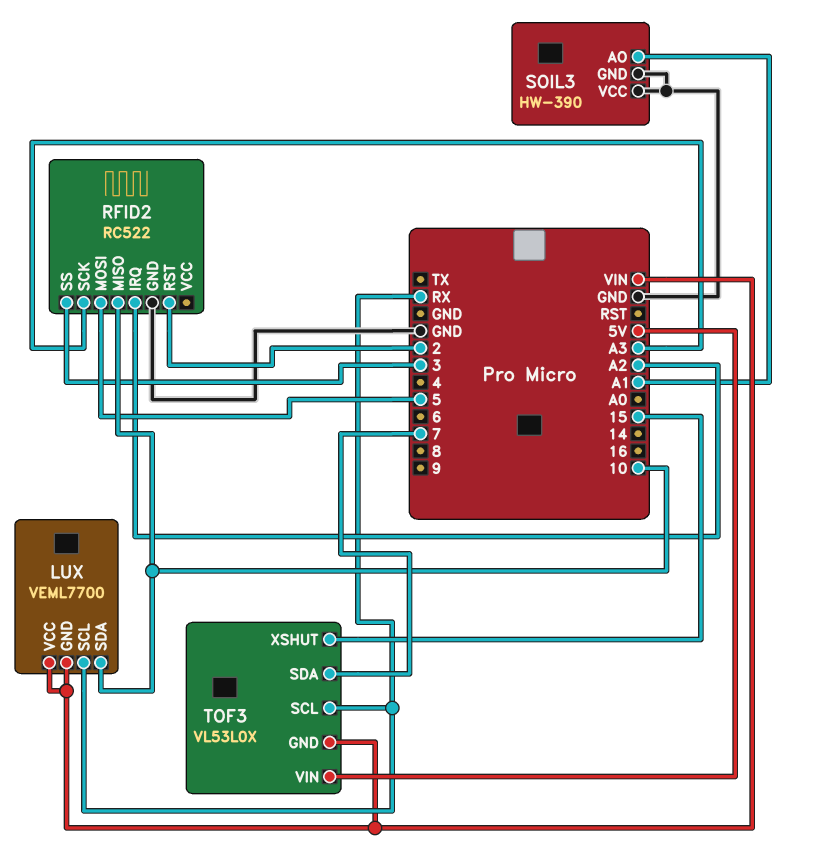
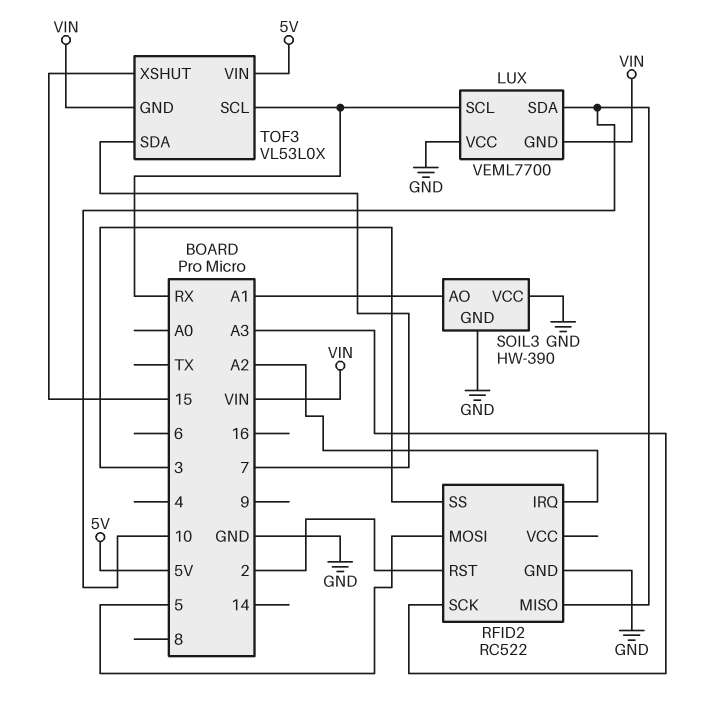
LUX pin VCC: VIN -> GND

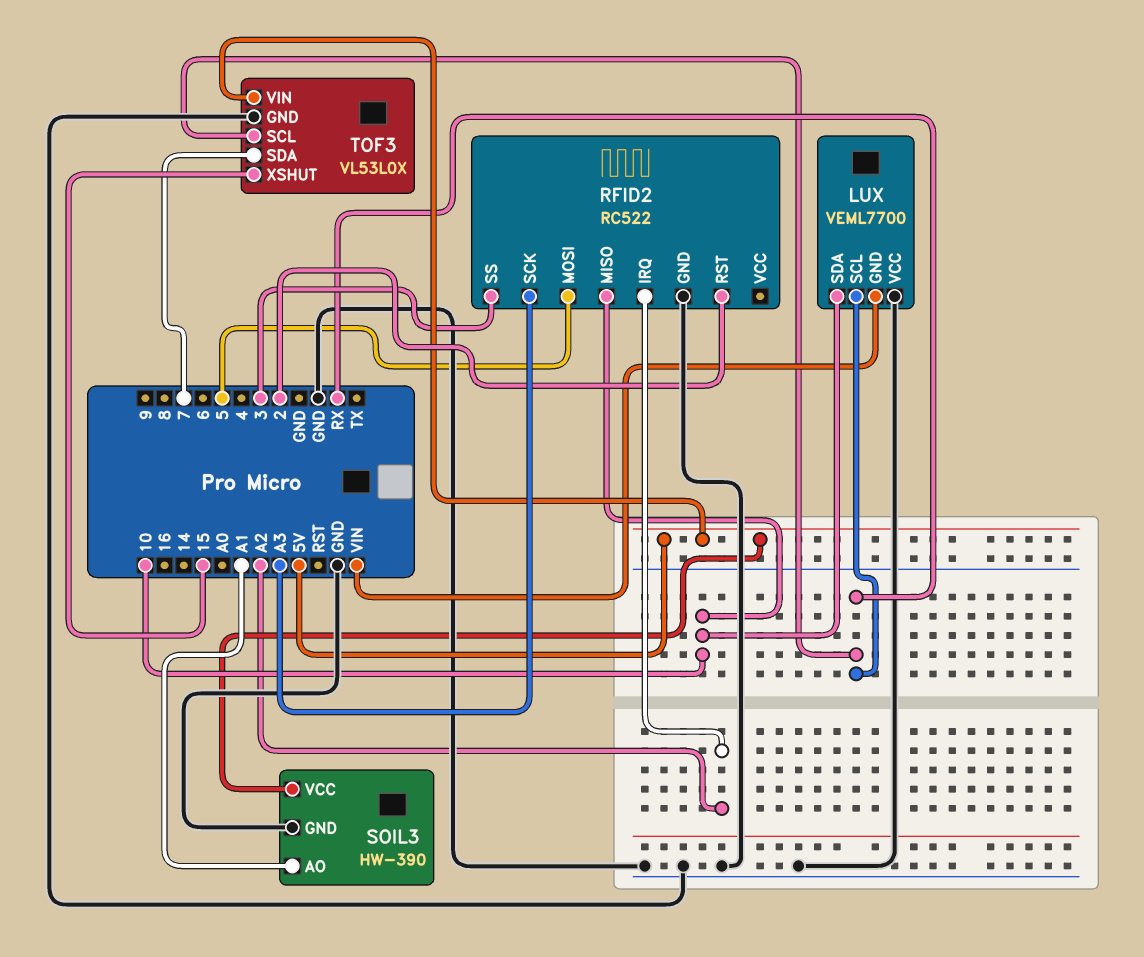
SOIL3 pin VCC: GND -> 5V
TOF3 pin GND: VIN -> GND

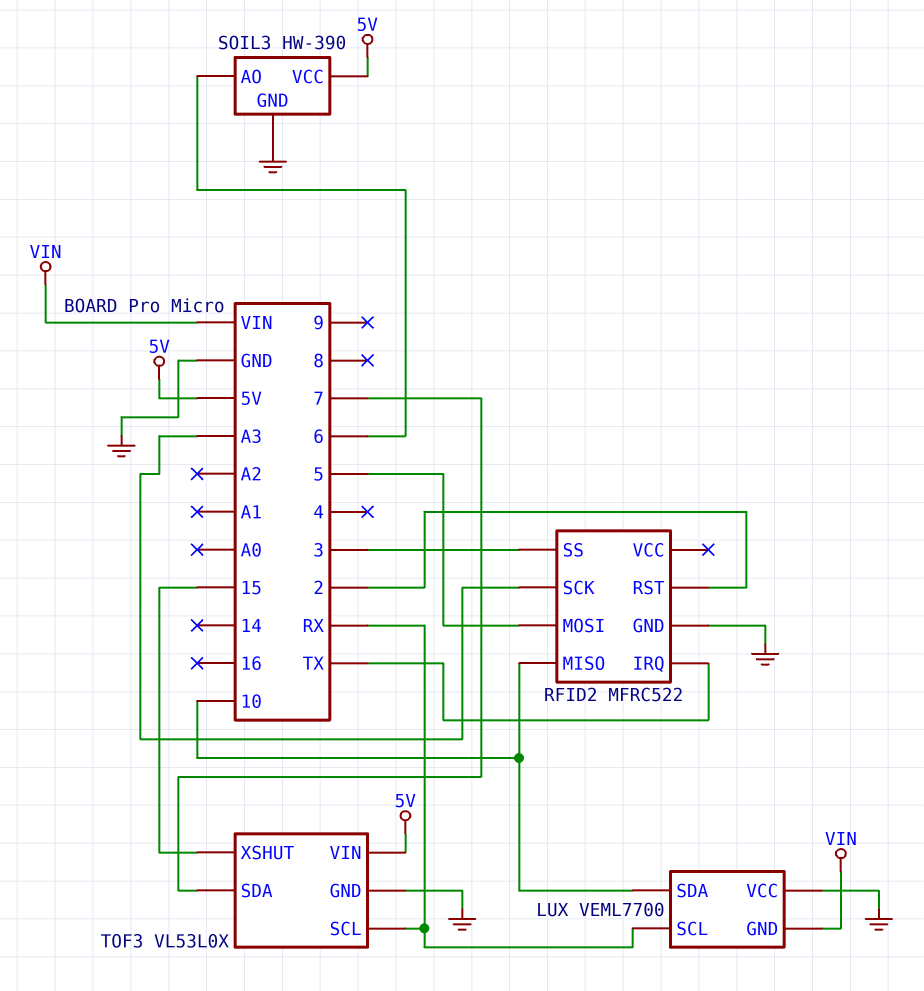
RFID2: RC522 -> MFRC522
RFID2 pin IRQ: A2 -> TX
SOIL3 pin AO: A1 -> 6

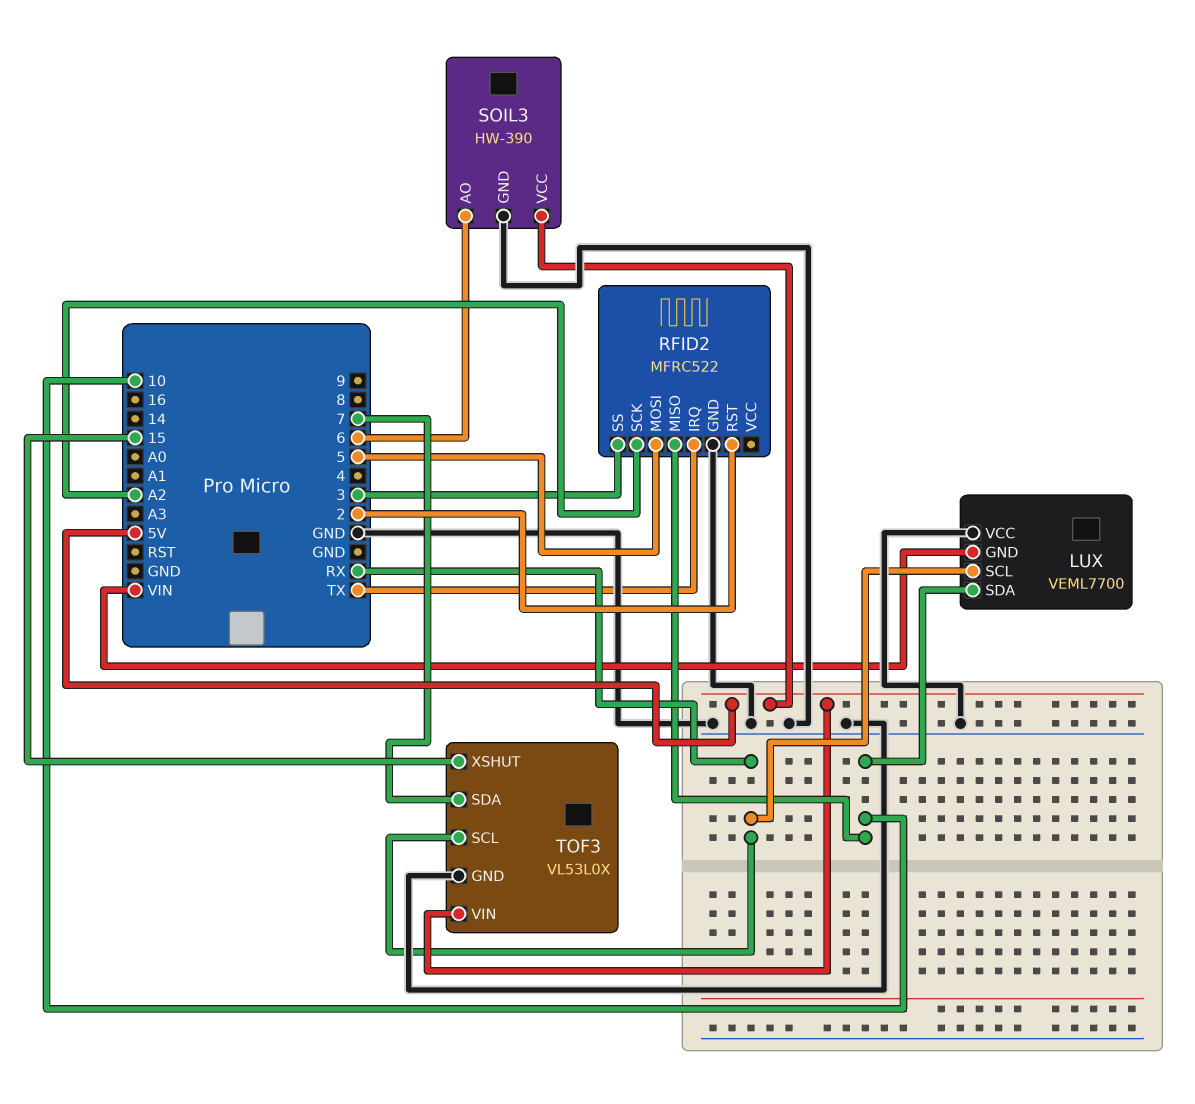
RFID2 pin SCK: A3 -> A2

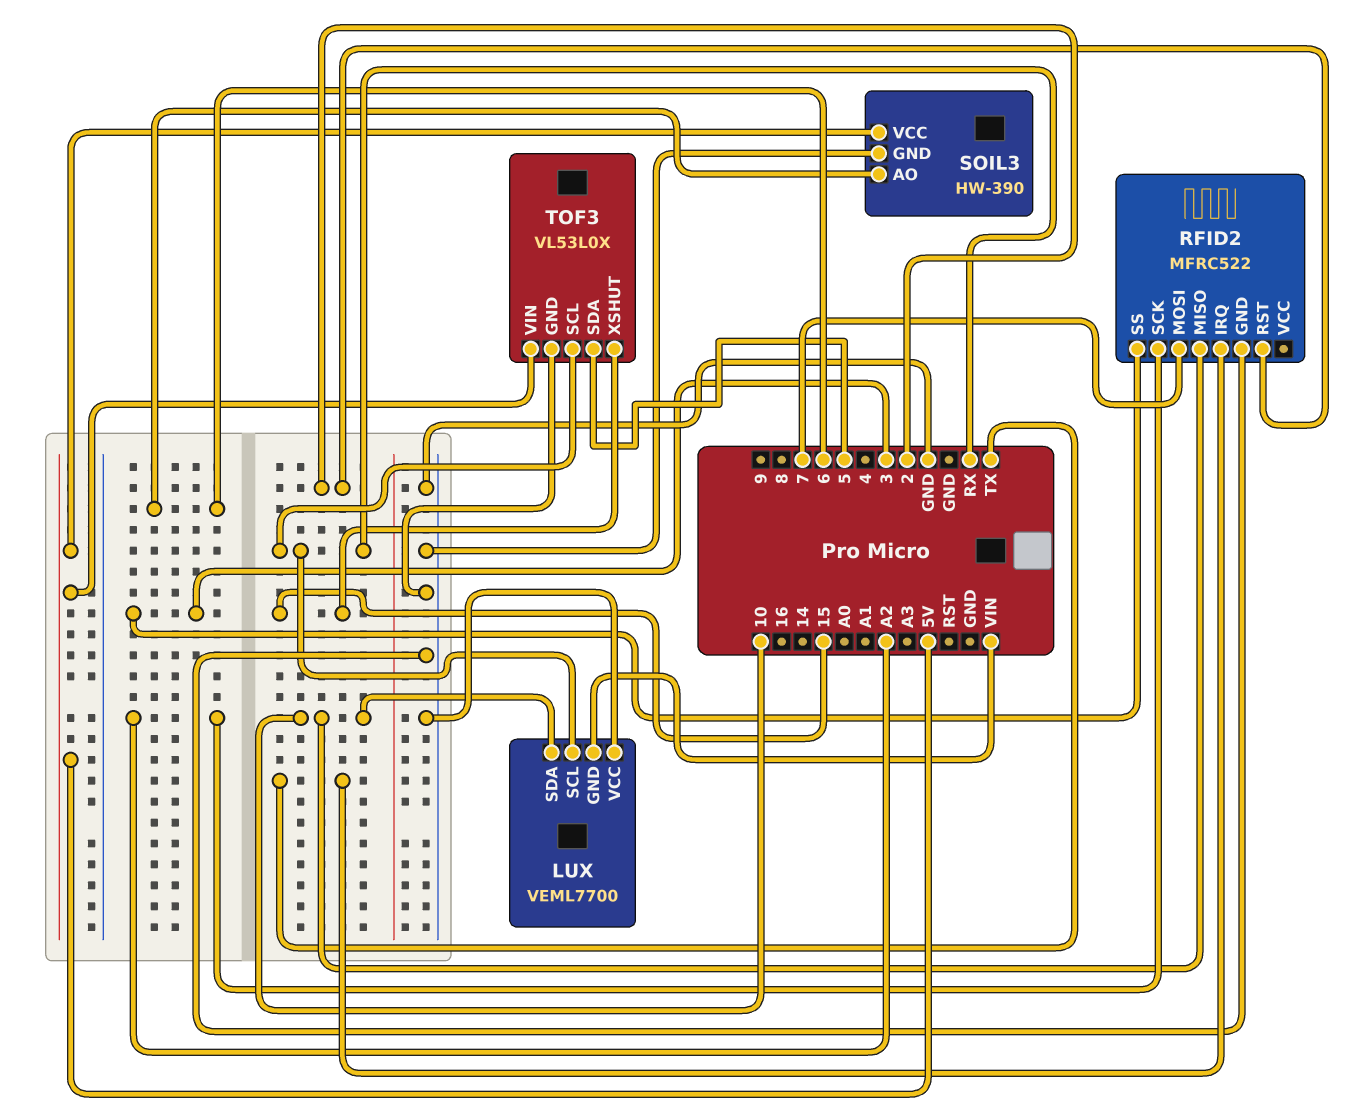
RFID2 pin MOSI: 5 -> 7
TOF3 pin SDA: 7 -> 5

